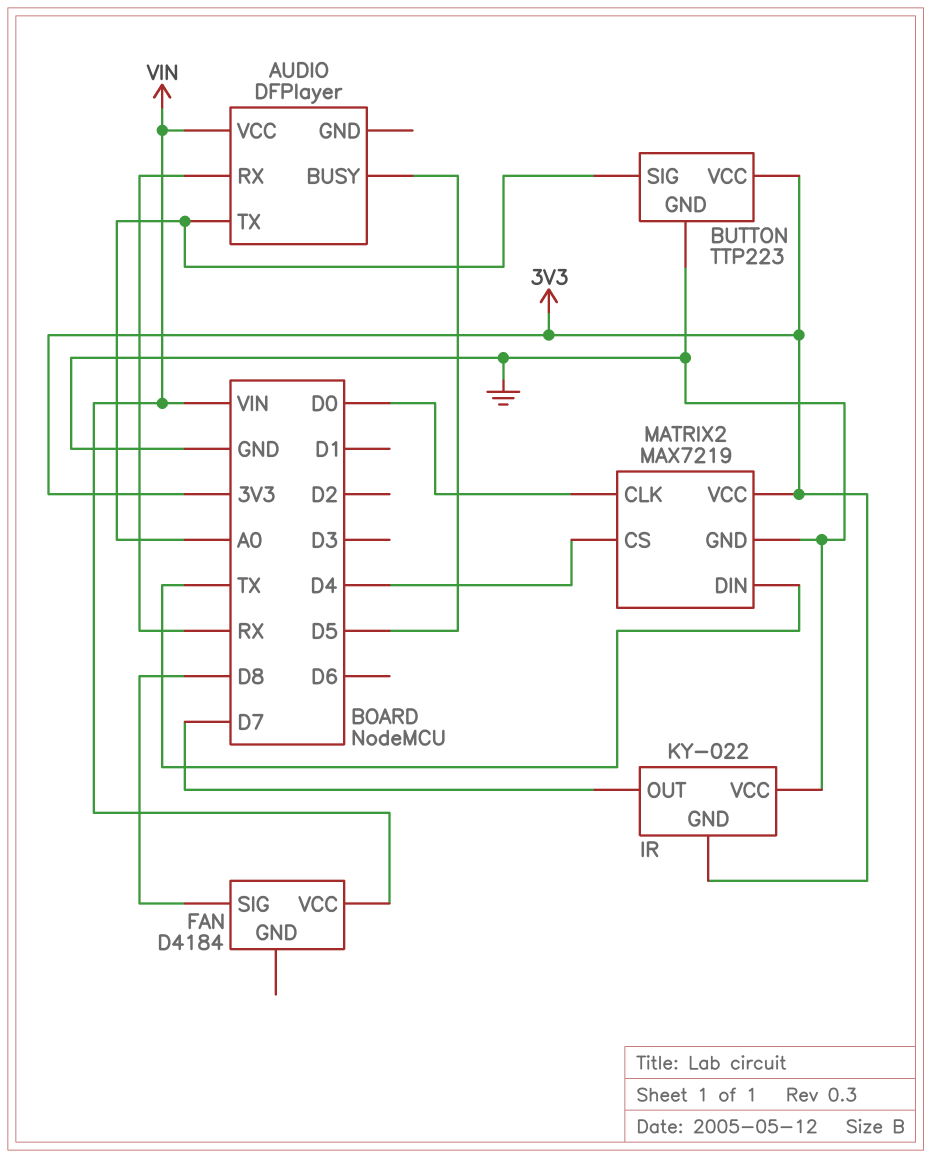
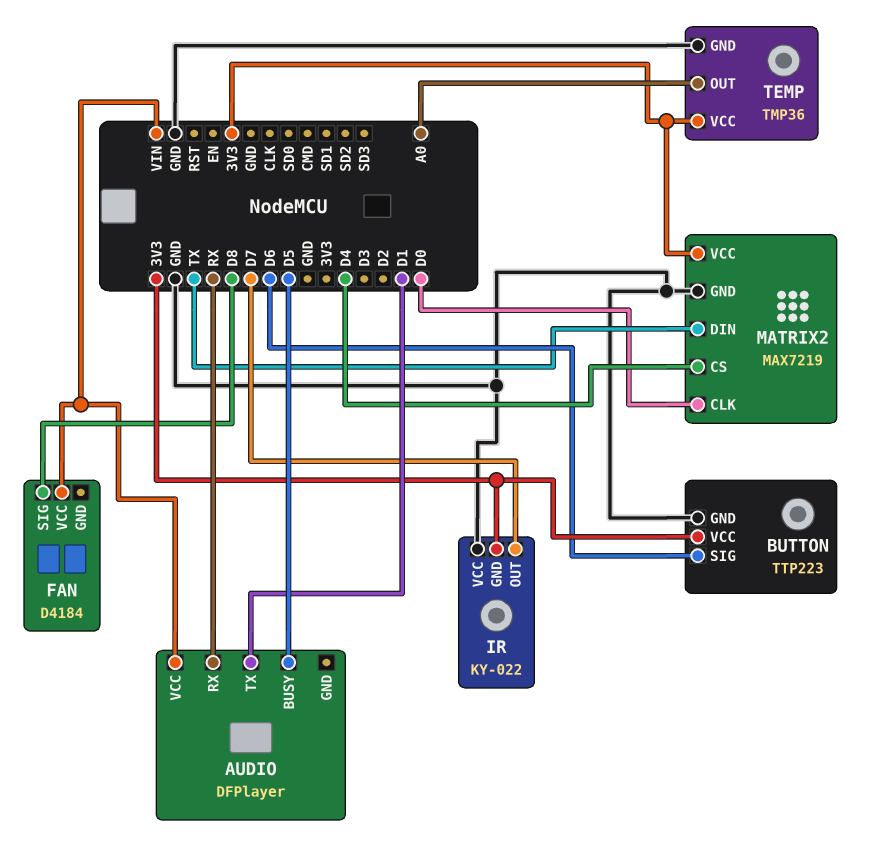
AUDIO pin TX: A0 -> D1
BUTTON pin SIG: A0 -> D6
TEMP: none -> TMP36
TEMP pin GND: none -> GND
TEMP pin OUT: none -> A0
TEMP pin VCC: none -> 3V3

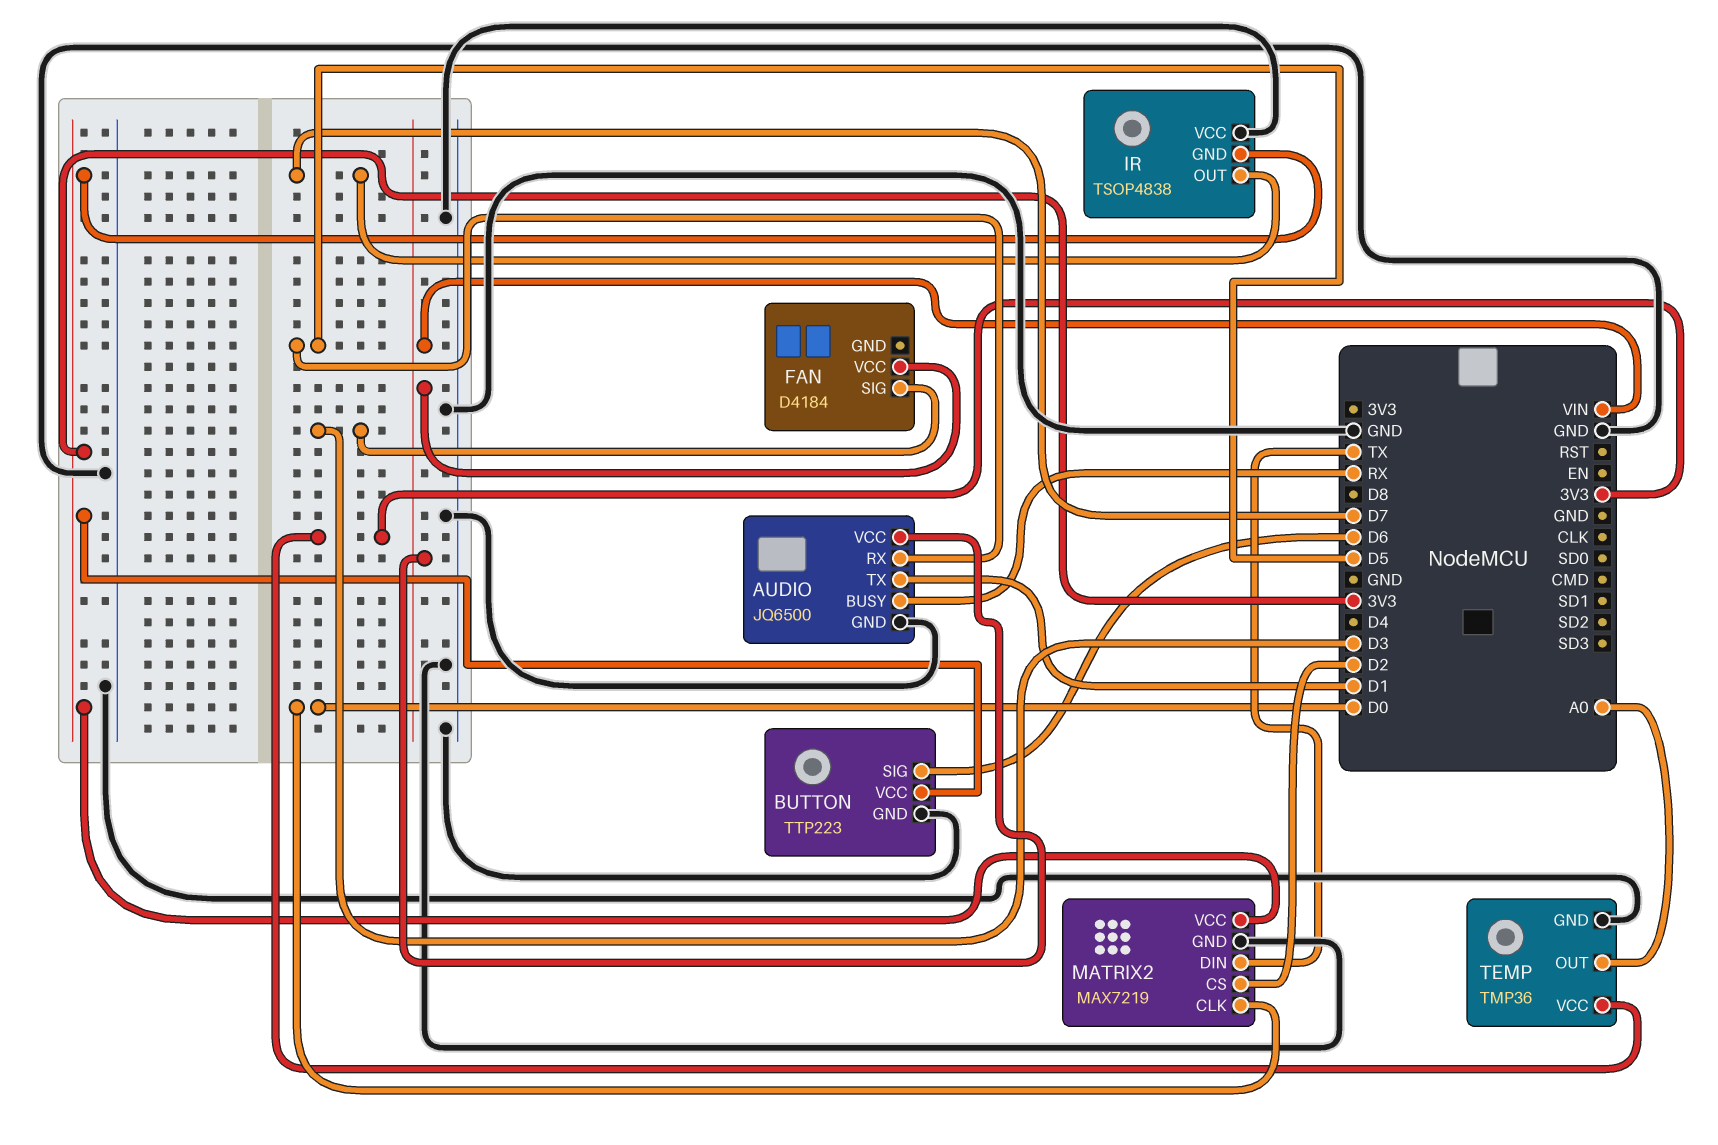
AUDIO: DFPlayer -> JQ6500
AUDIO pin BUSY: D5 -> RX
AUDIO pin GND: none -> GND
AUDIO pin RX: RX -> D5
FAN pin SIG: D8 -> D3
IR: KY-022 -> TSOP4838
MATRIX2 pin CS: D4 -> D2

